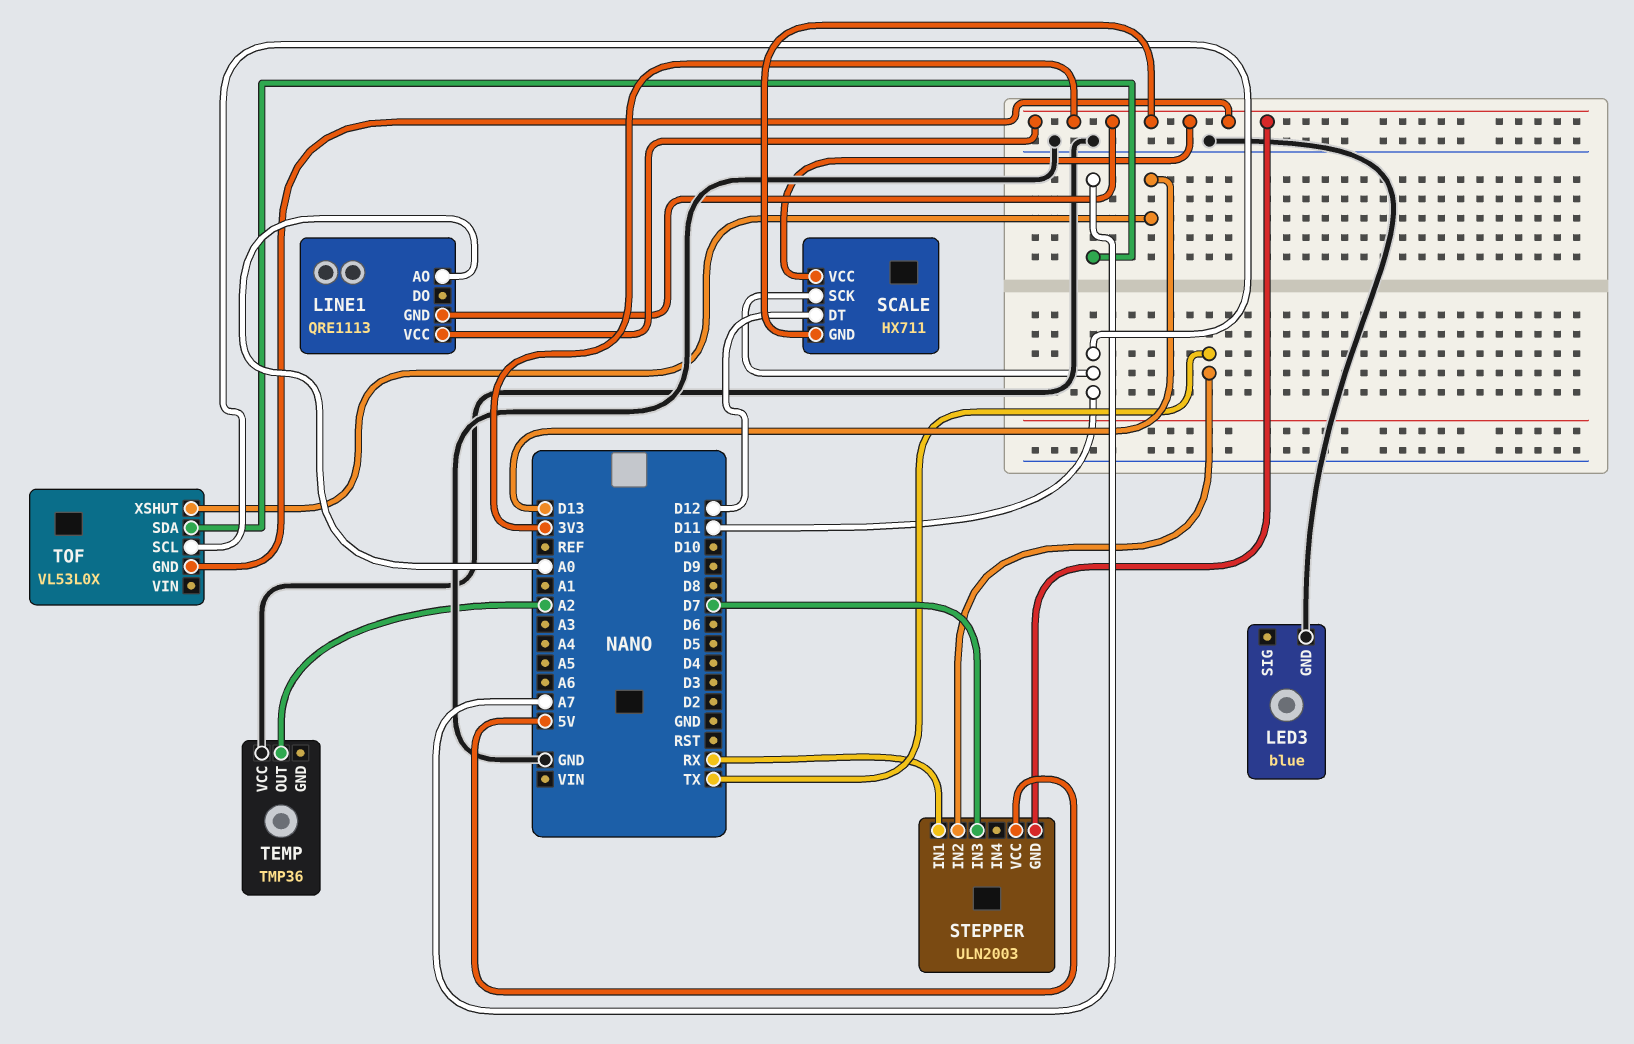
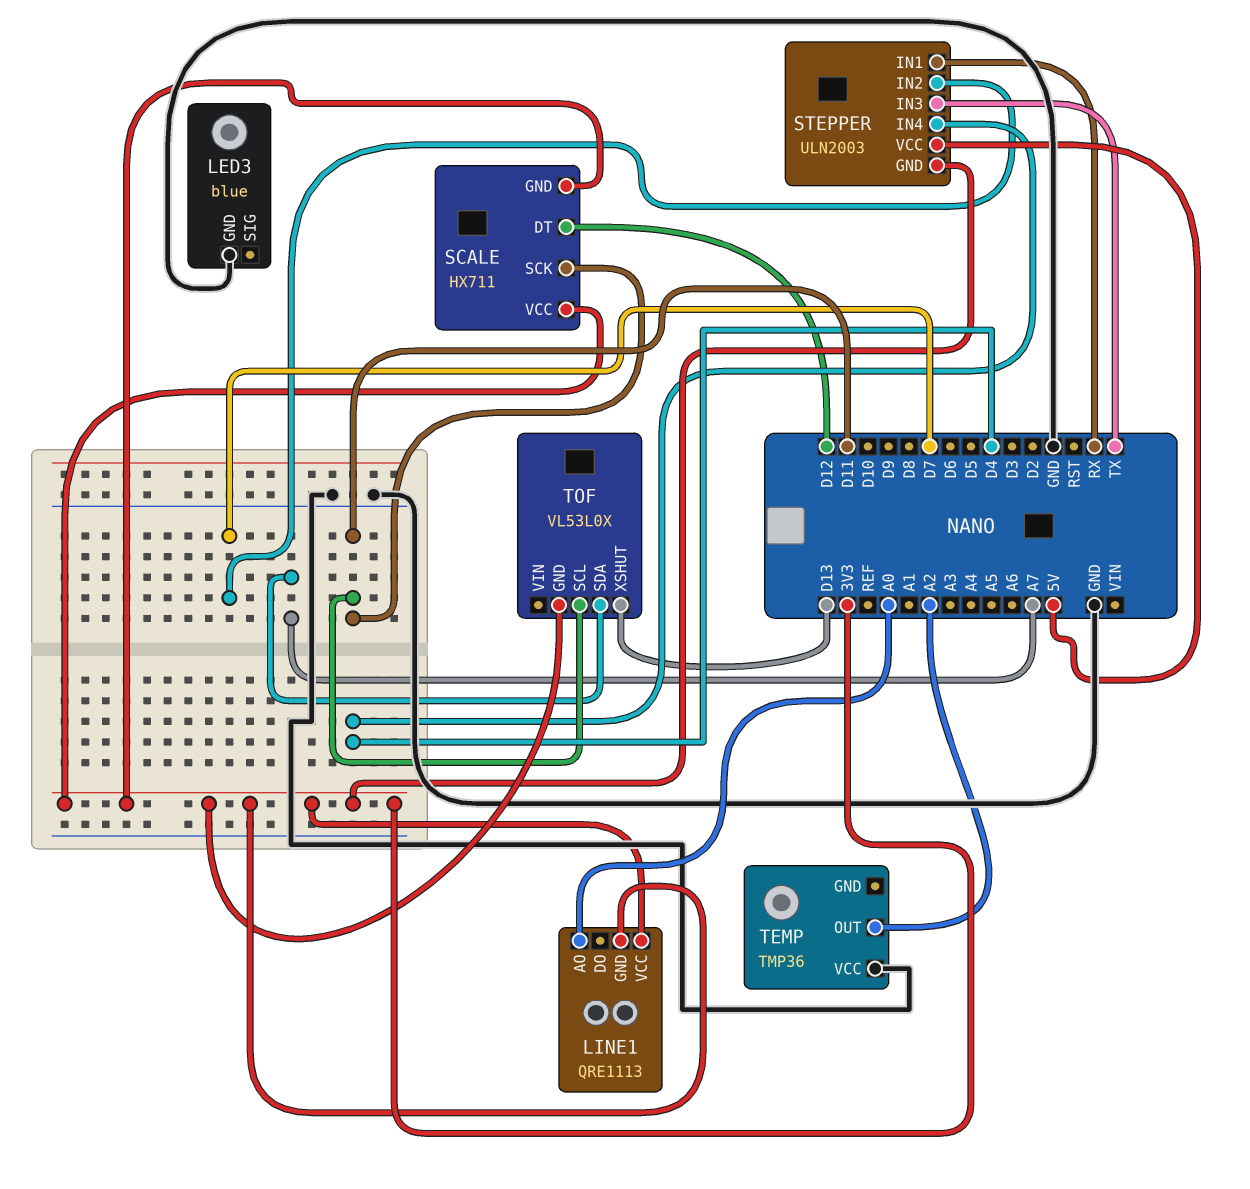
STEPPER pin IN2: TX -> D7
STEPPER pin IN3: D7 -> TX
STEPPER pin IN4: none -> D4

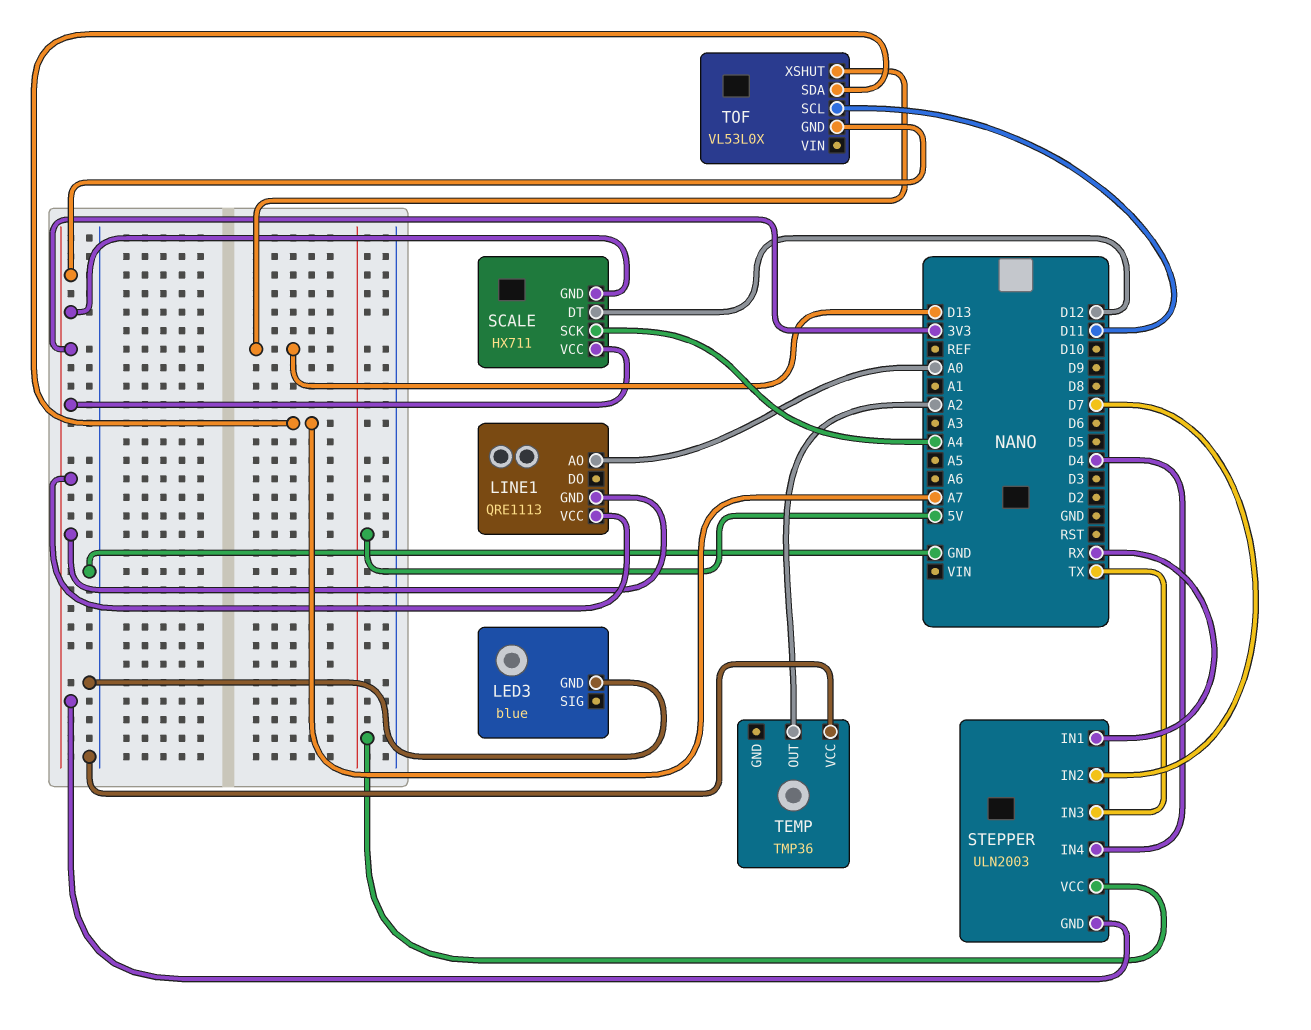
SCALE pin SCK: D11 -> A4

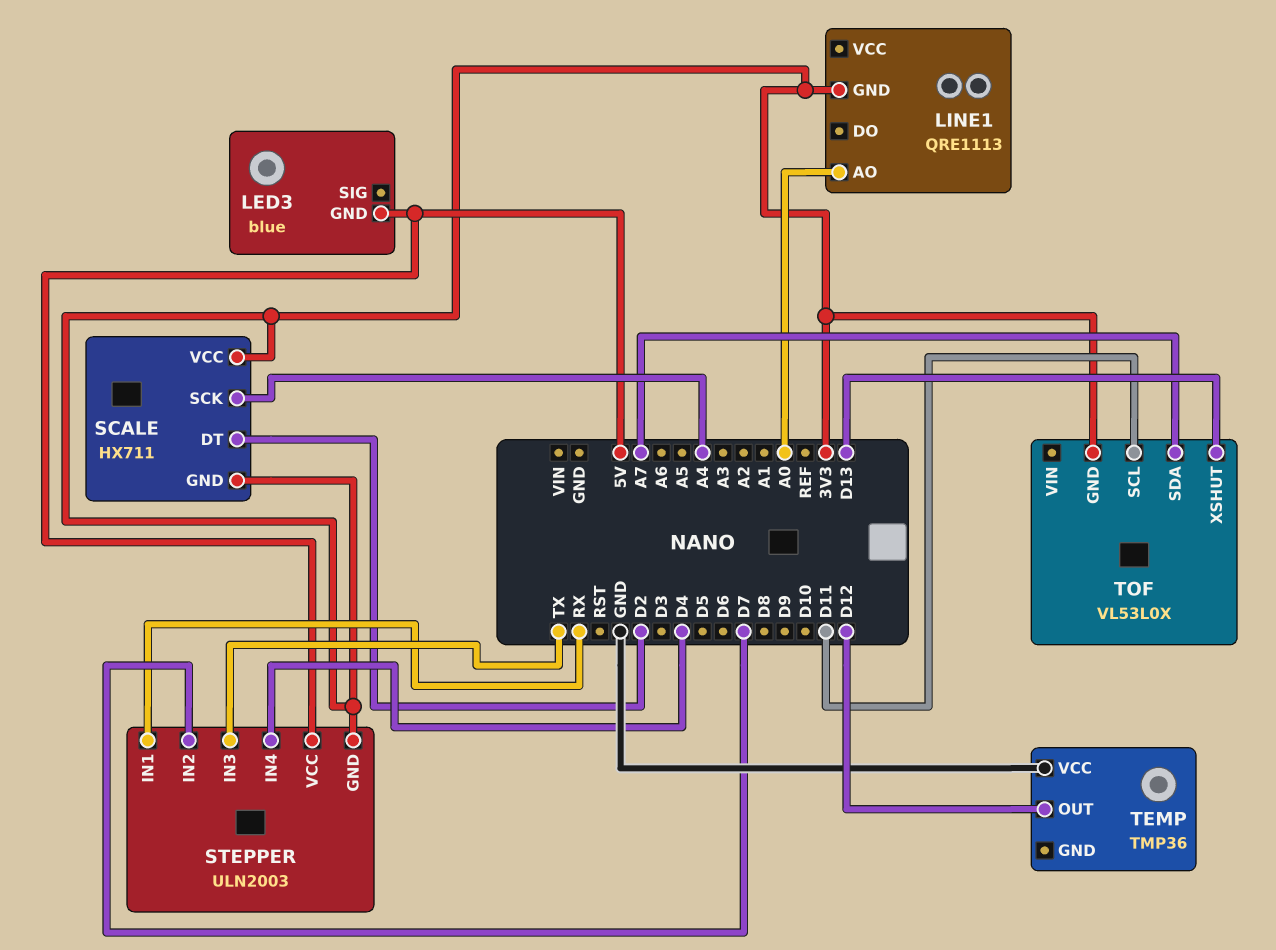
LED3 pin GND: GND -> 5V
LINE1 pin VCC: 3V3 -> none
SCALE pin DT: D12 -> D2
TEMP pin OUT: A2 -> D12

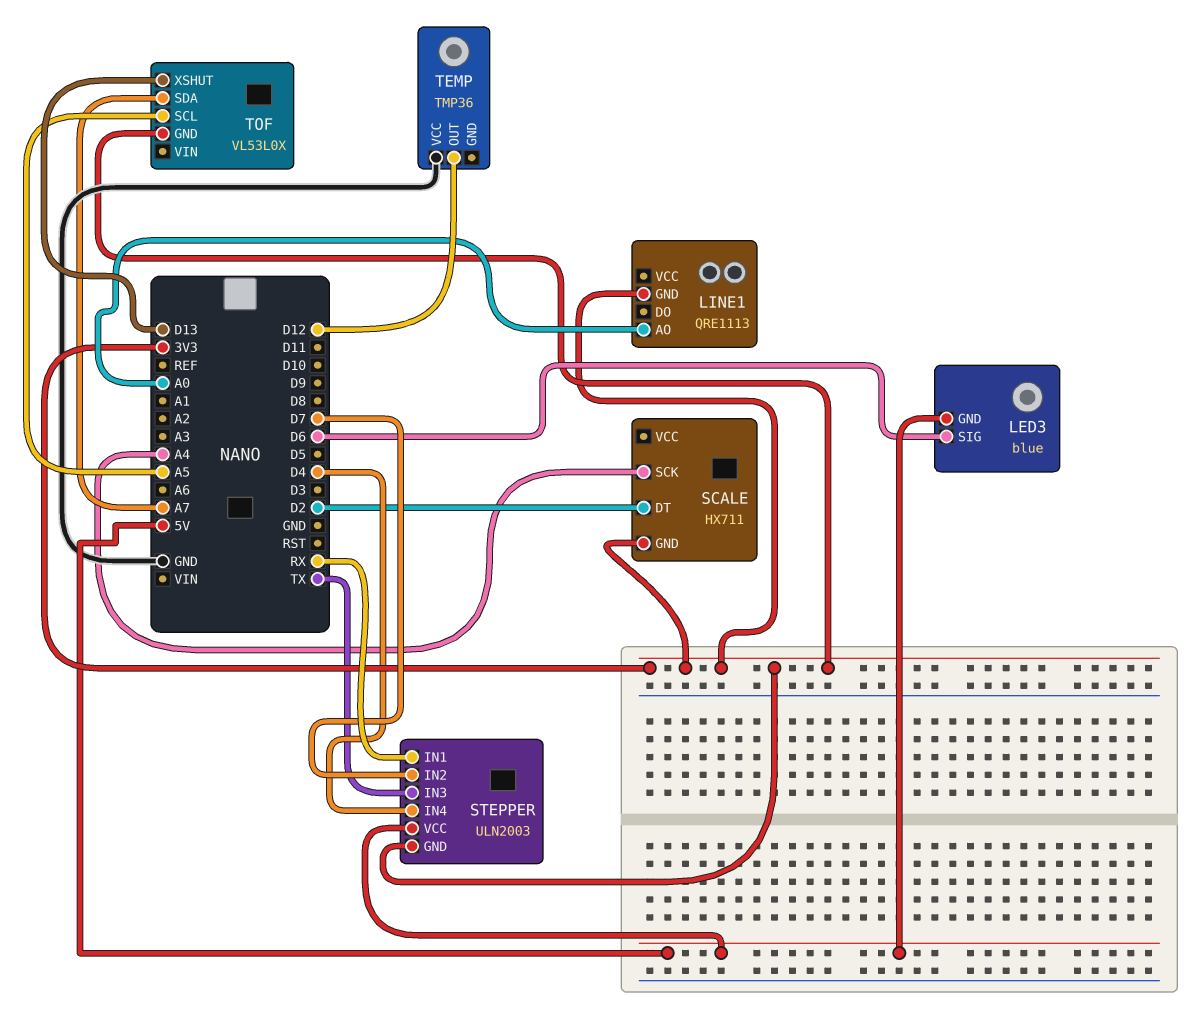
LED3 pin SIG: none -> D6
SCALE pin VCC: 3V3 -> none
TOF pin SCL: D11 -> A5

